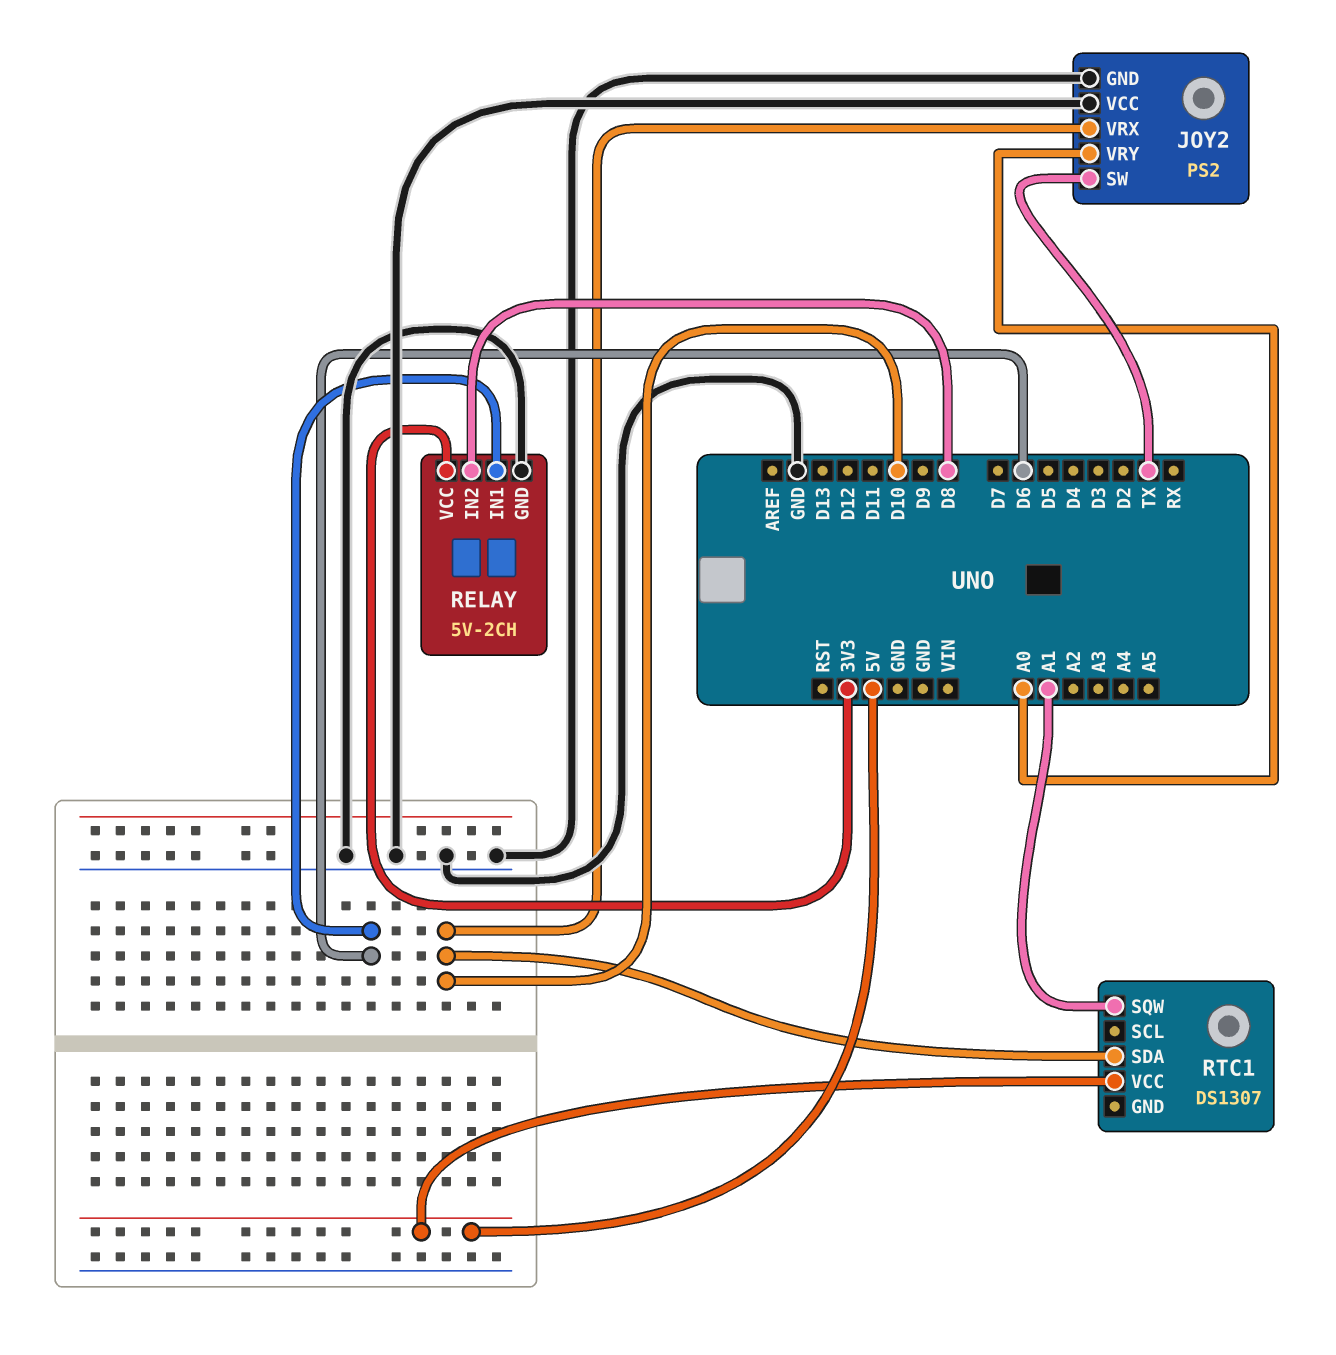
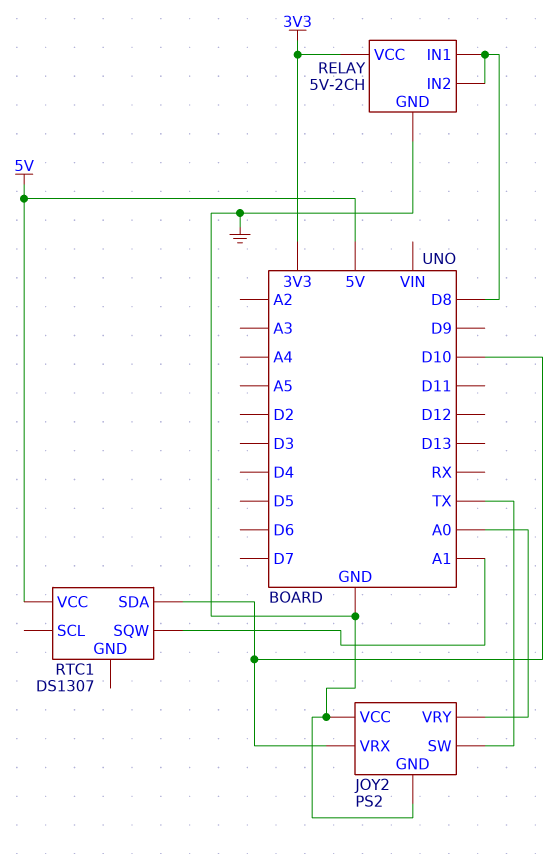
RELAY pin IN1: D6 -> D8

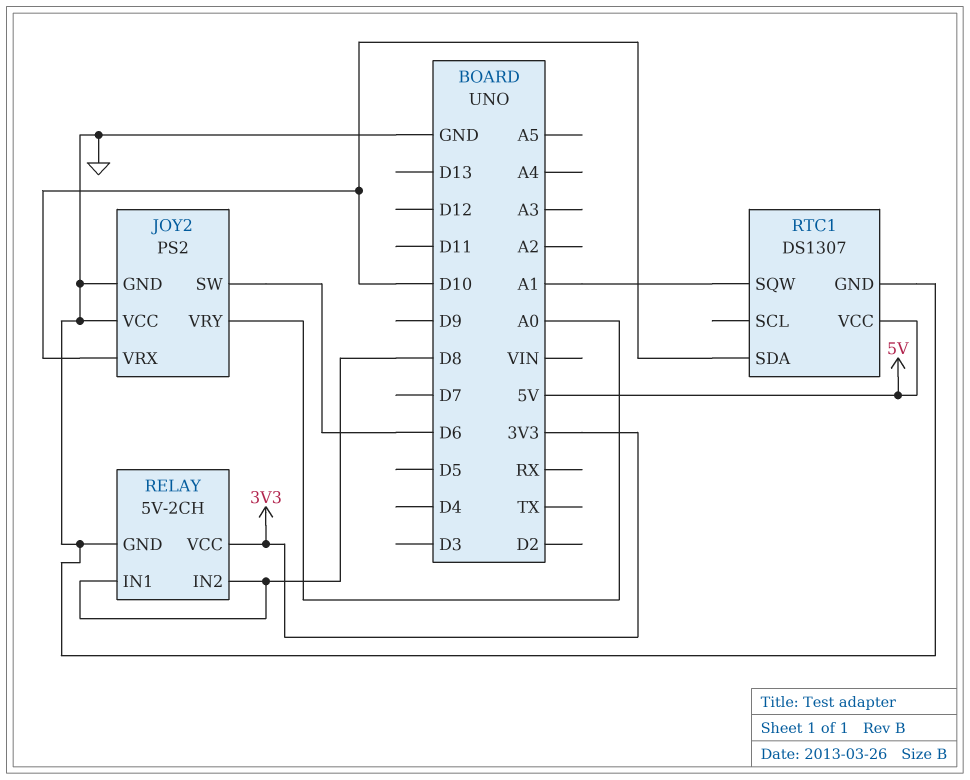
JOY2 pin SW: TX -> D6
RTC1 pin GND: none -> GND

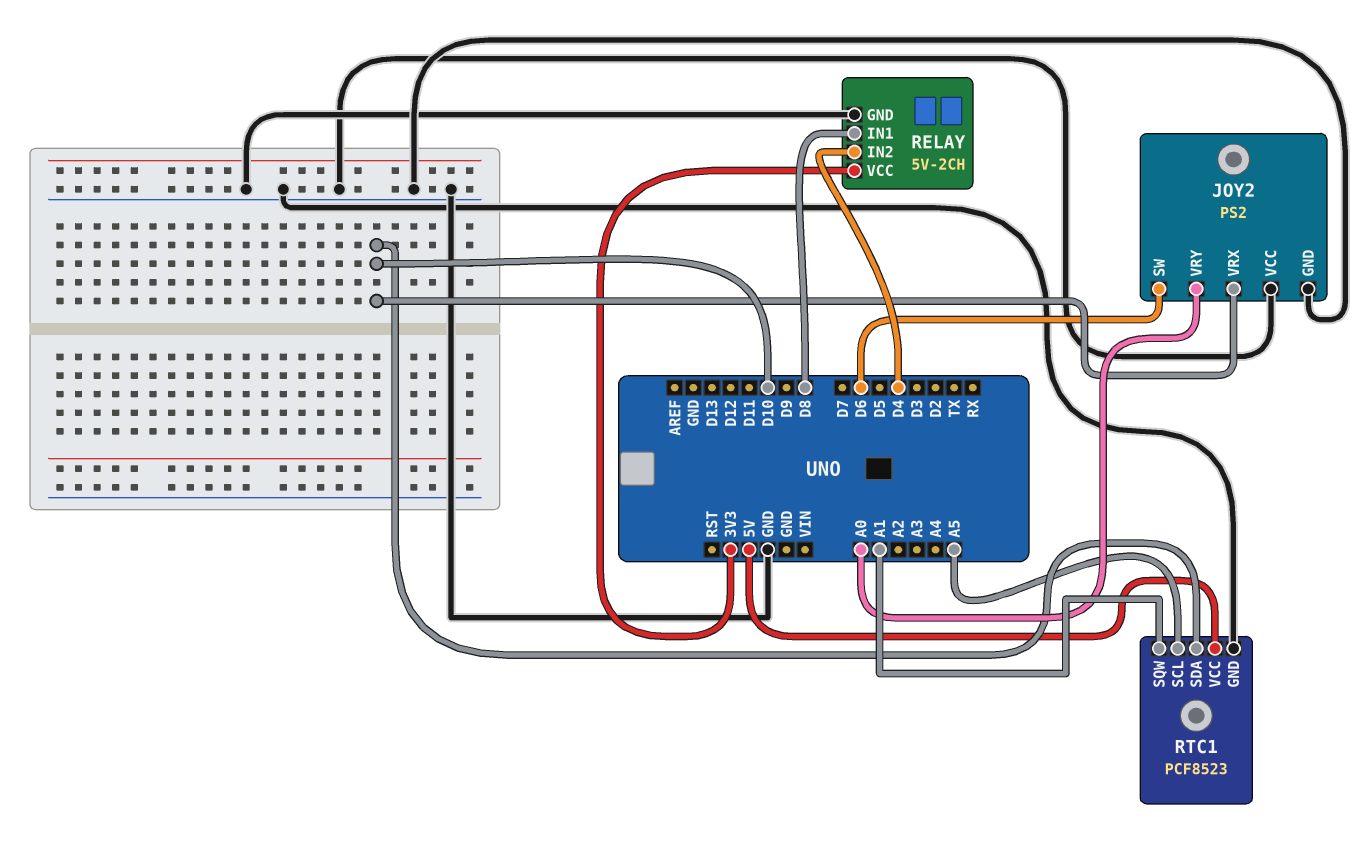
RELAY pin IN2: D8 -> D4
RTC1: DS1307 -> PCF8523
RTC1 pin SCL: none -> A5

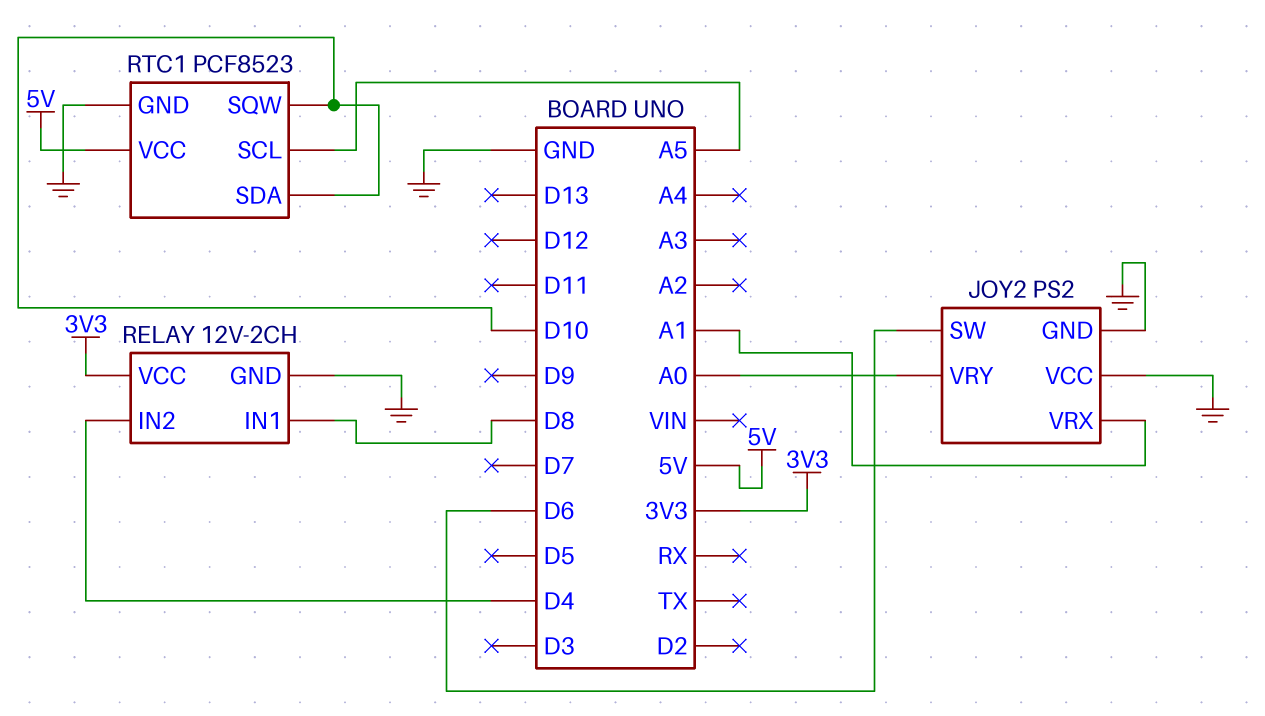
JOY2 pin VRX: D10 -> A1
RELAY: 5V-2CH -> 12V-2CH
RTC1 pin SQW: A1 -> D10

